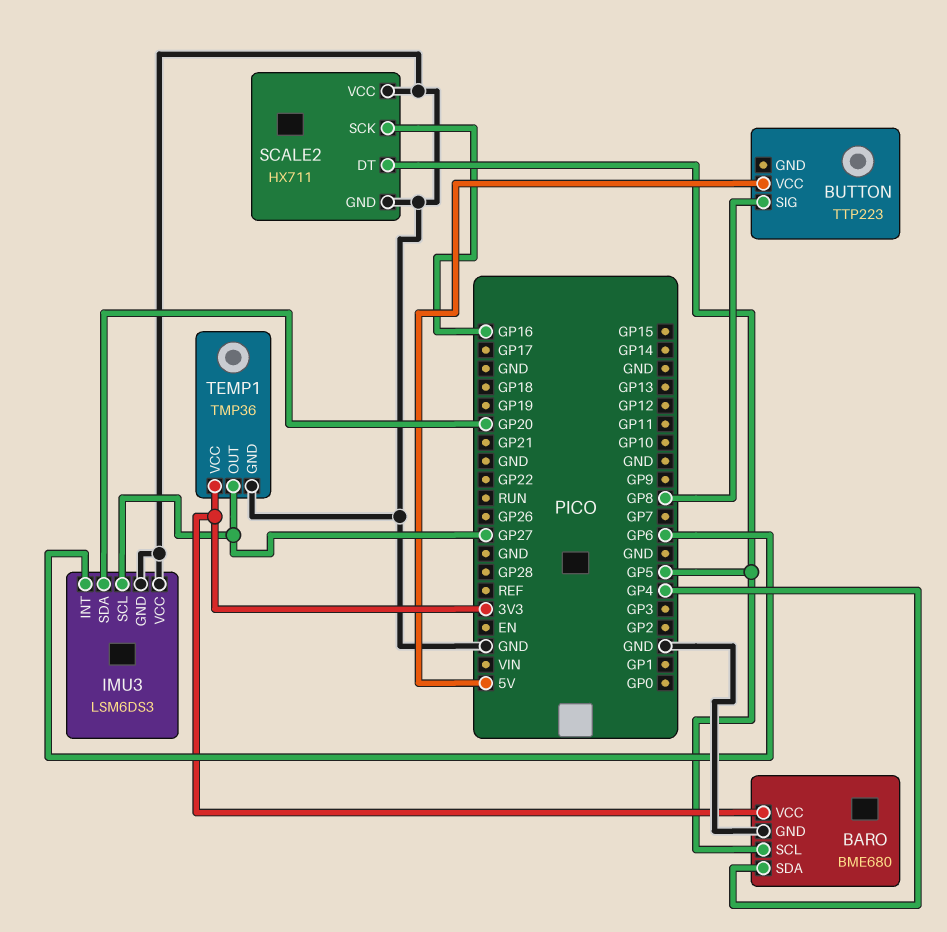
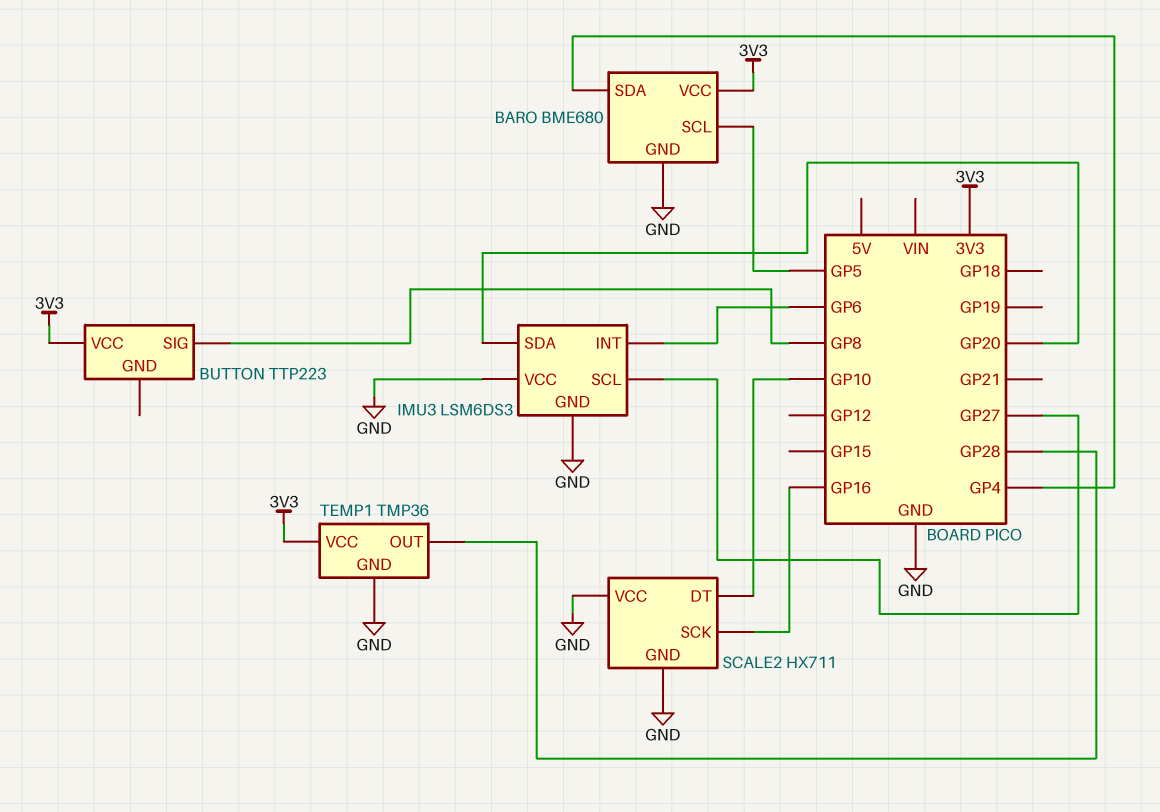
BUTTON pin VCC: 5V -> 3V3
SCALE2 pin DT: GP5 -> GP10
TEMP1 pin OUT: GP27 -> GP28

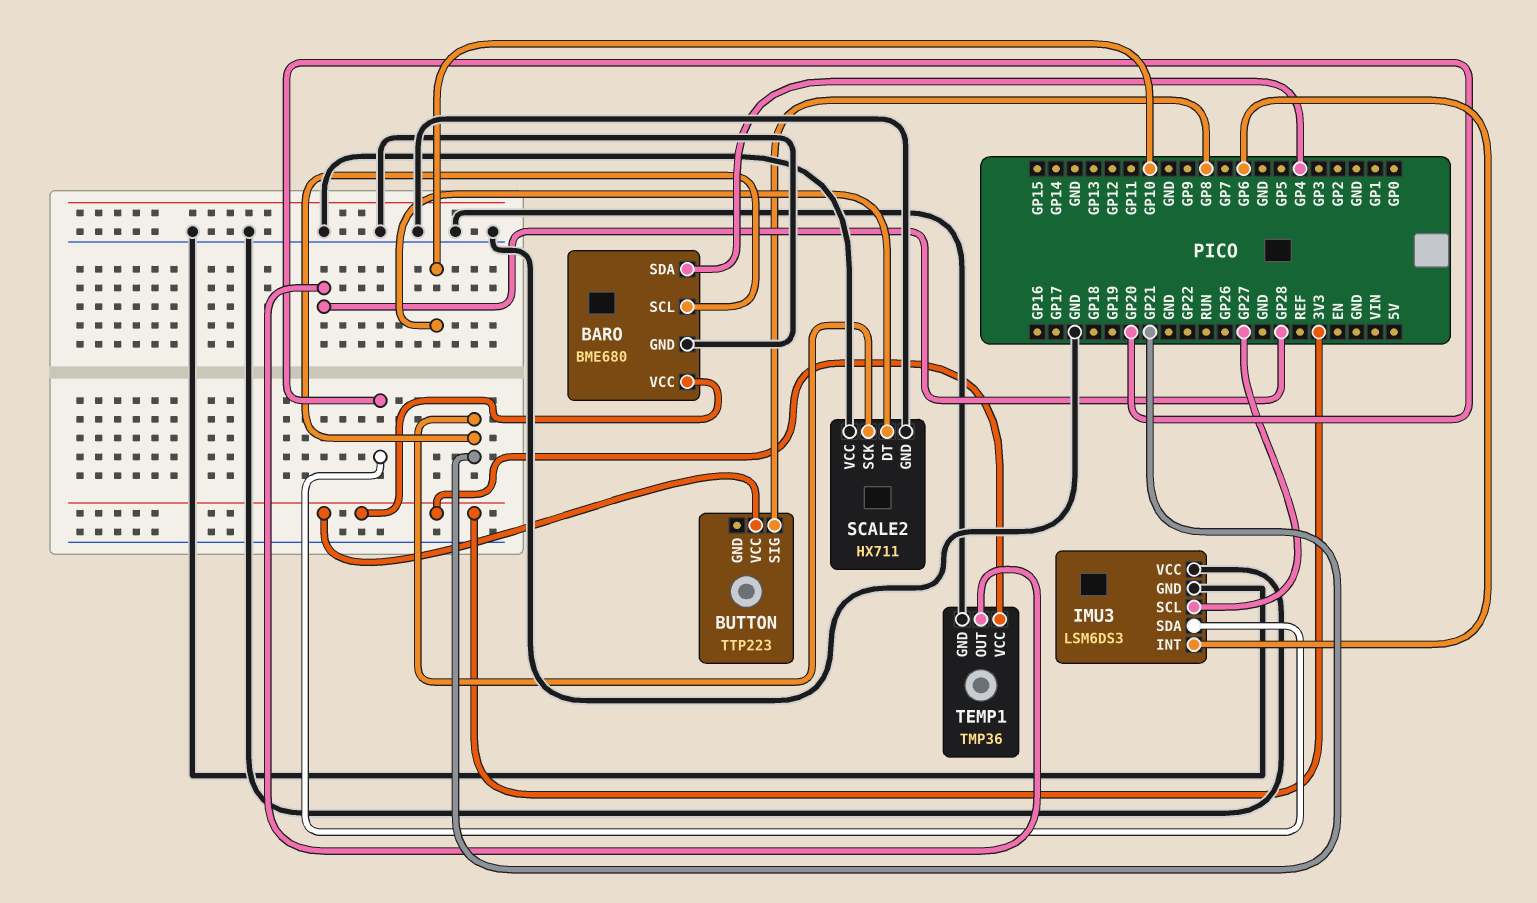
BARO pin SCL: GP5 -> GP21
SCALE2 pin SCK: GP16 -> GP21

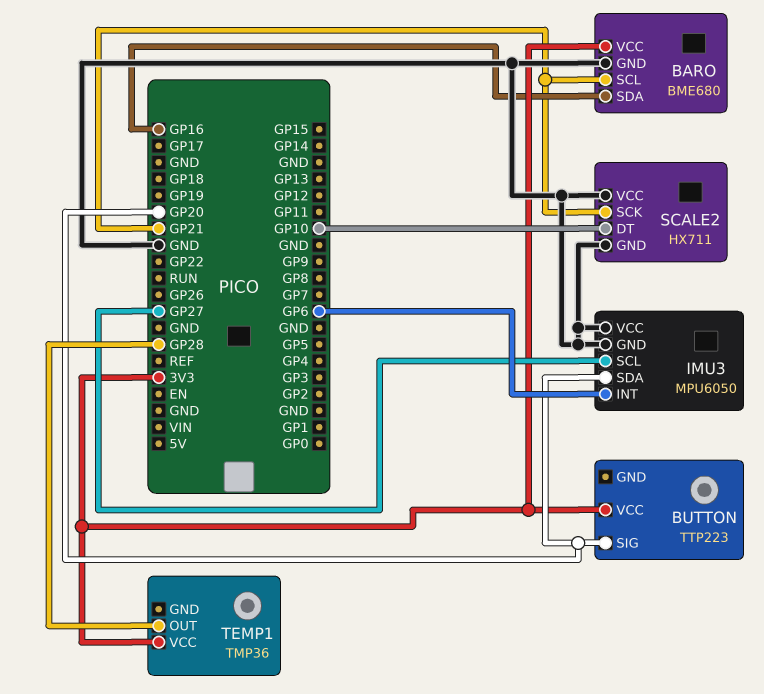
BARO pin SDA: GP4 -> GP16
BUTTON pin SIG: GP8 -> GP20
IMU3: LSM6DS3 -> MPU6050
TEMP1 pin GND: GND -> none

